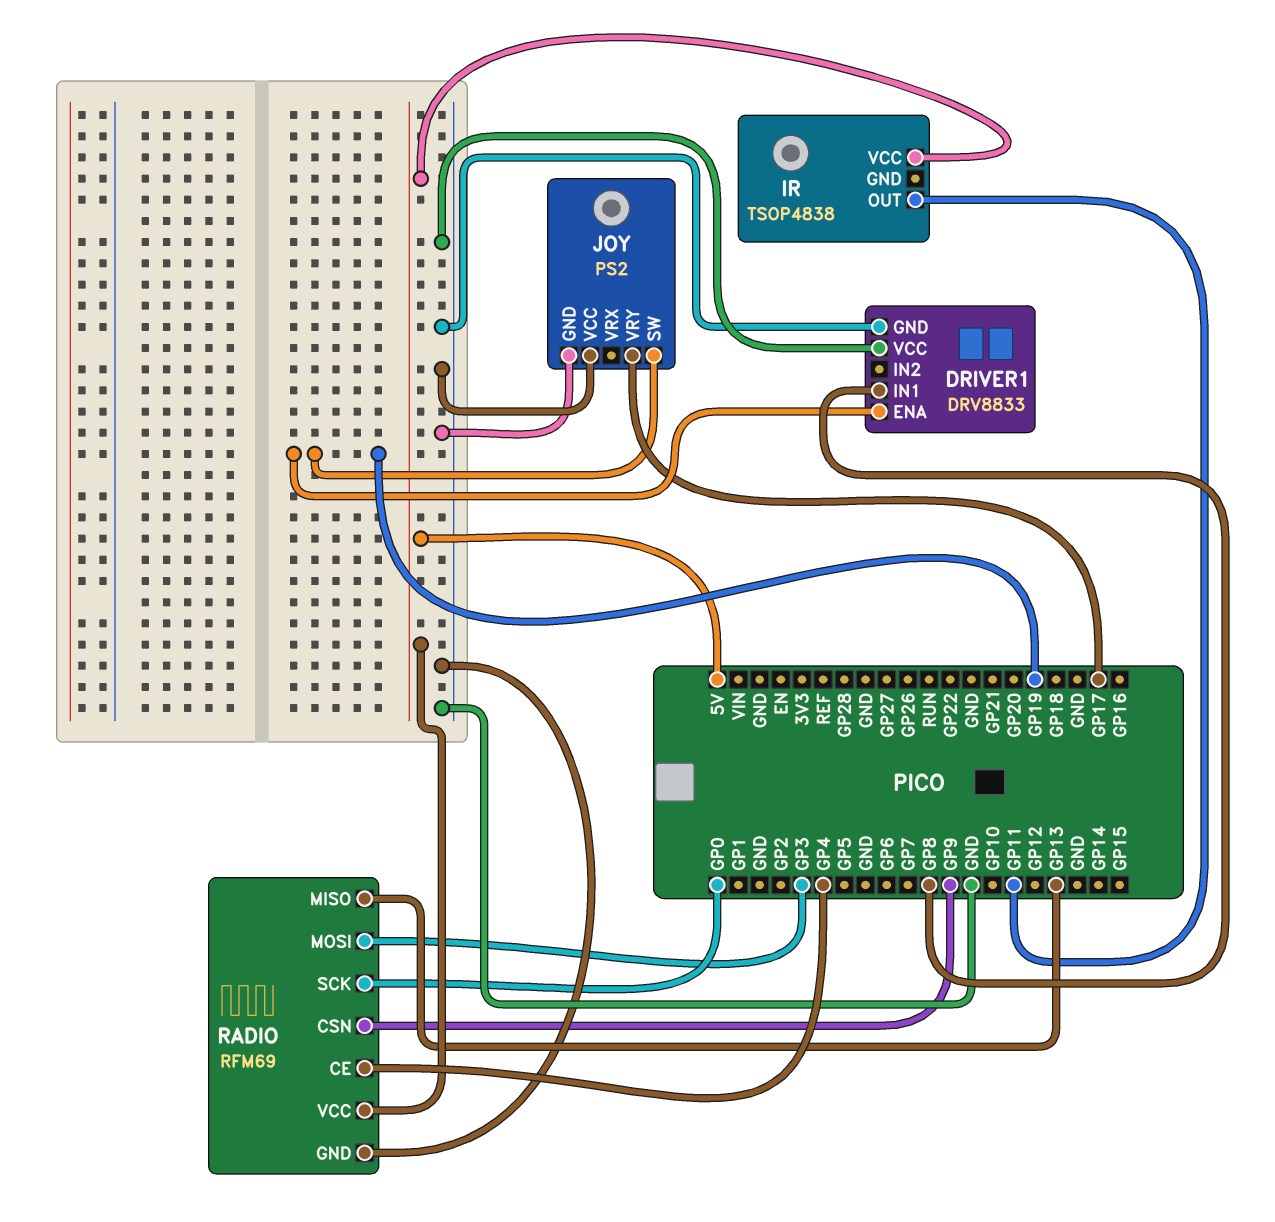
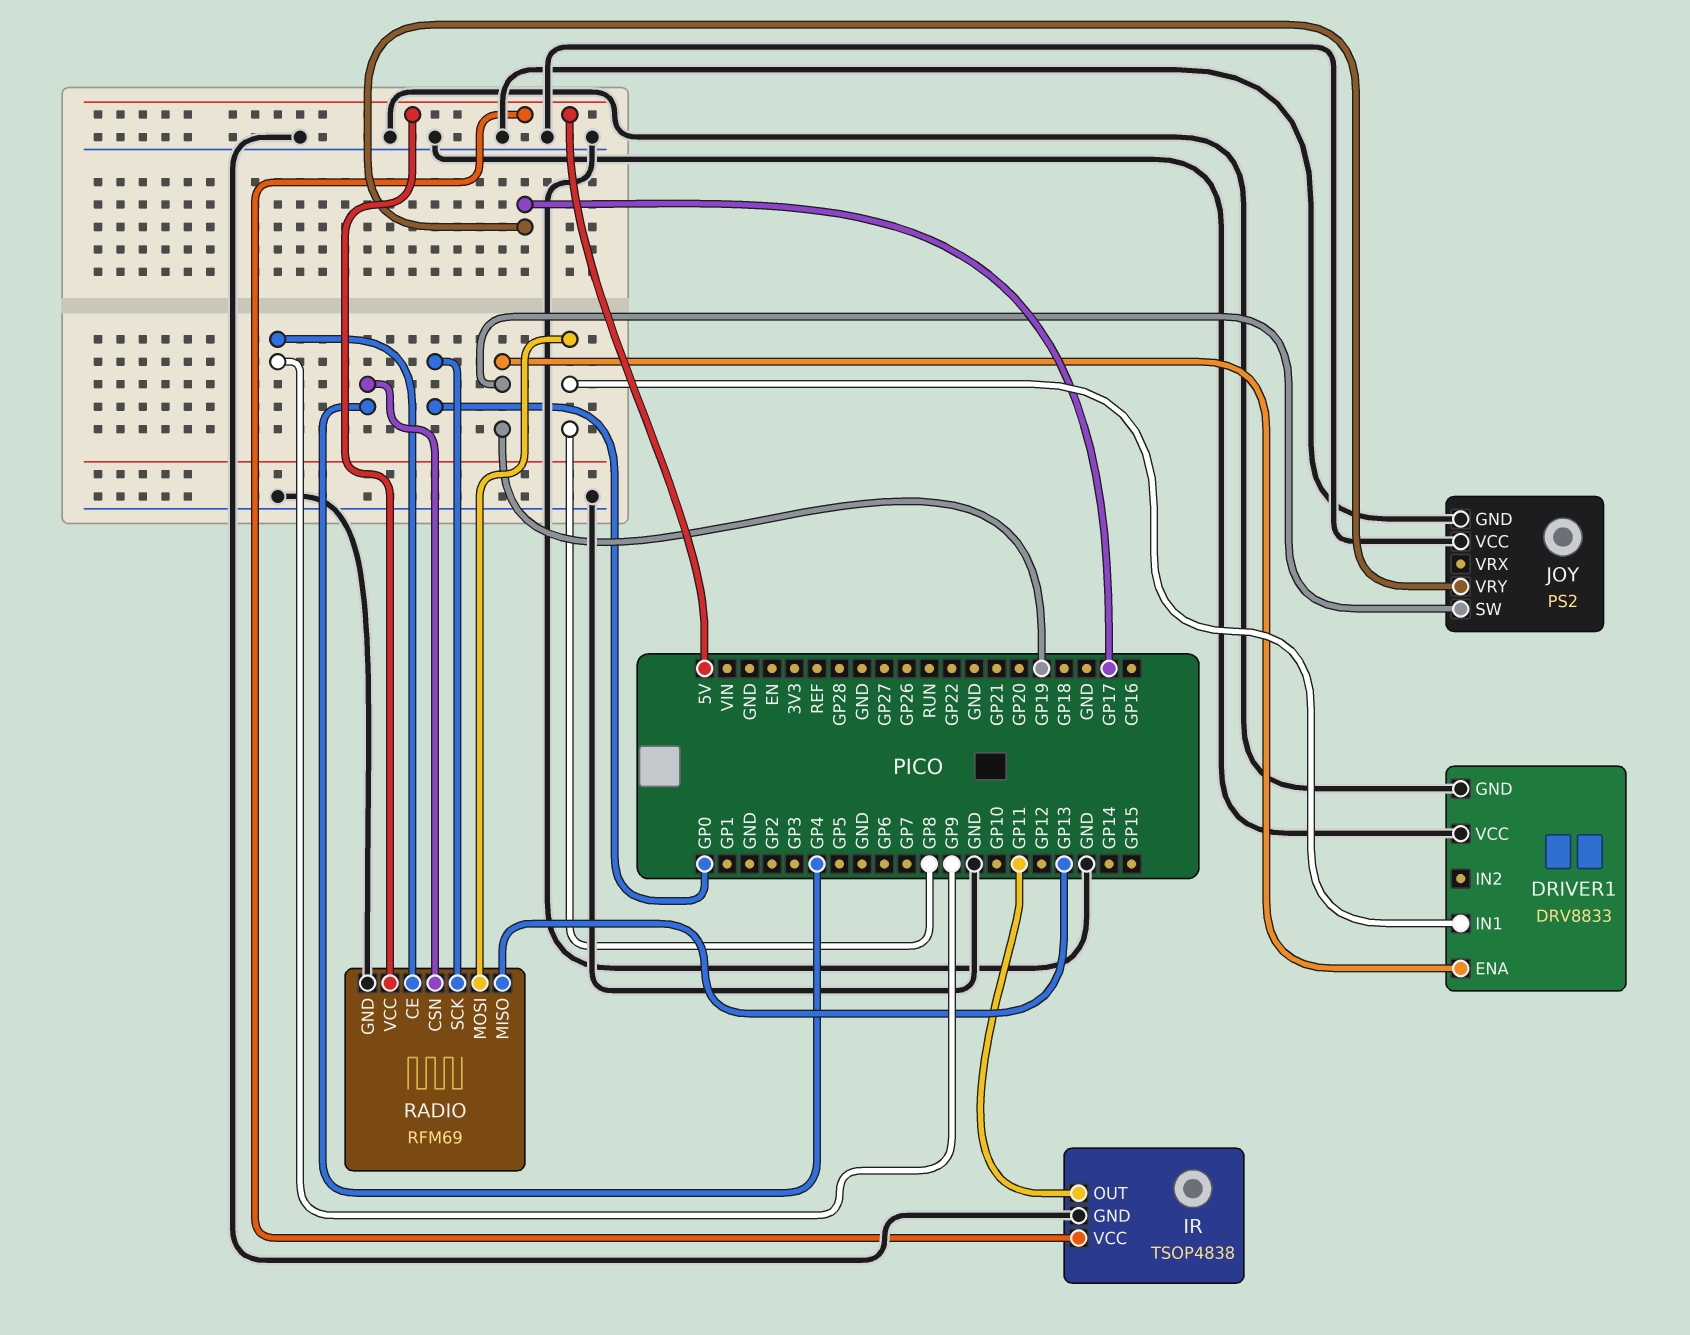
IR pin GND: none -> GND
RADIO pin CE: GP4 -> GP9
RADIO pin CSN: GP9 -> GP4
RADIO pin MOSI: GP3 -> GP8

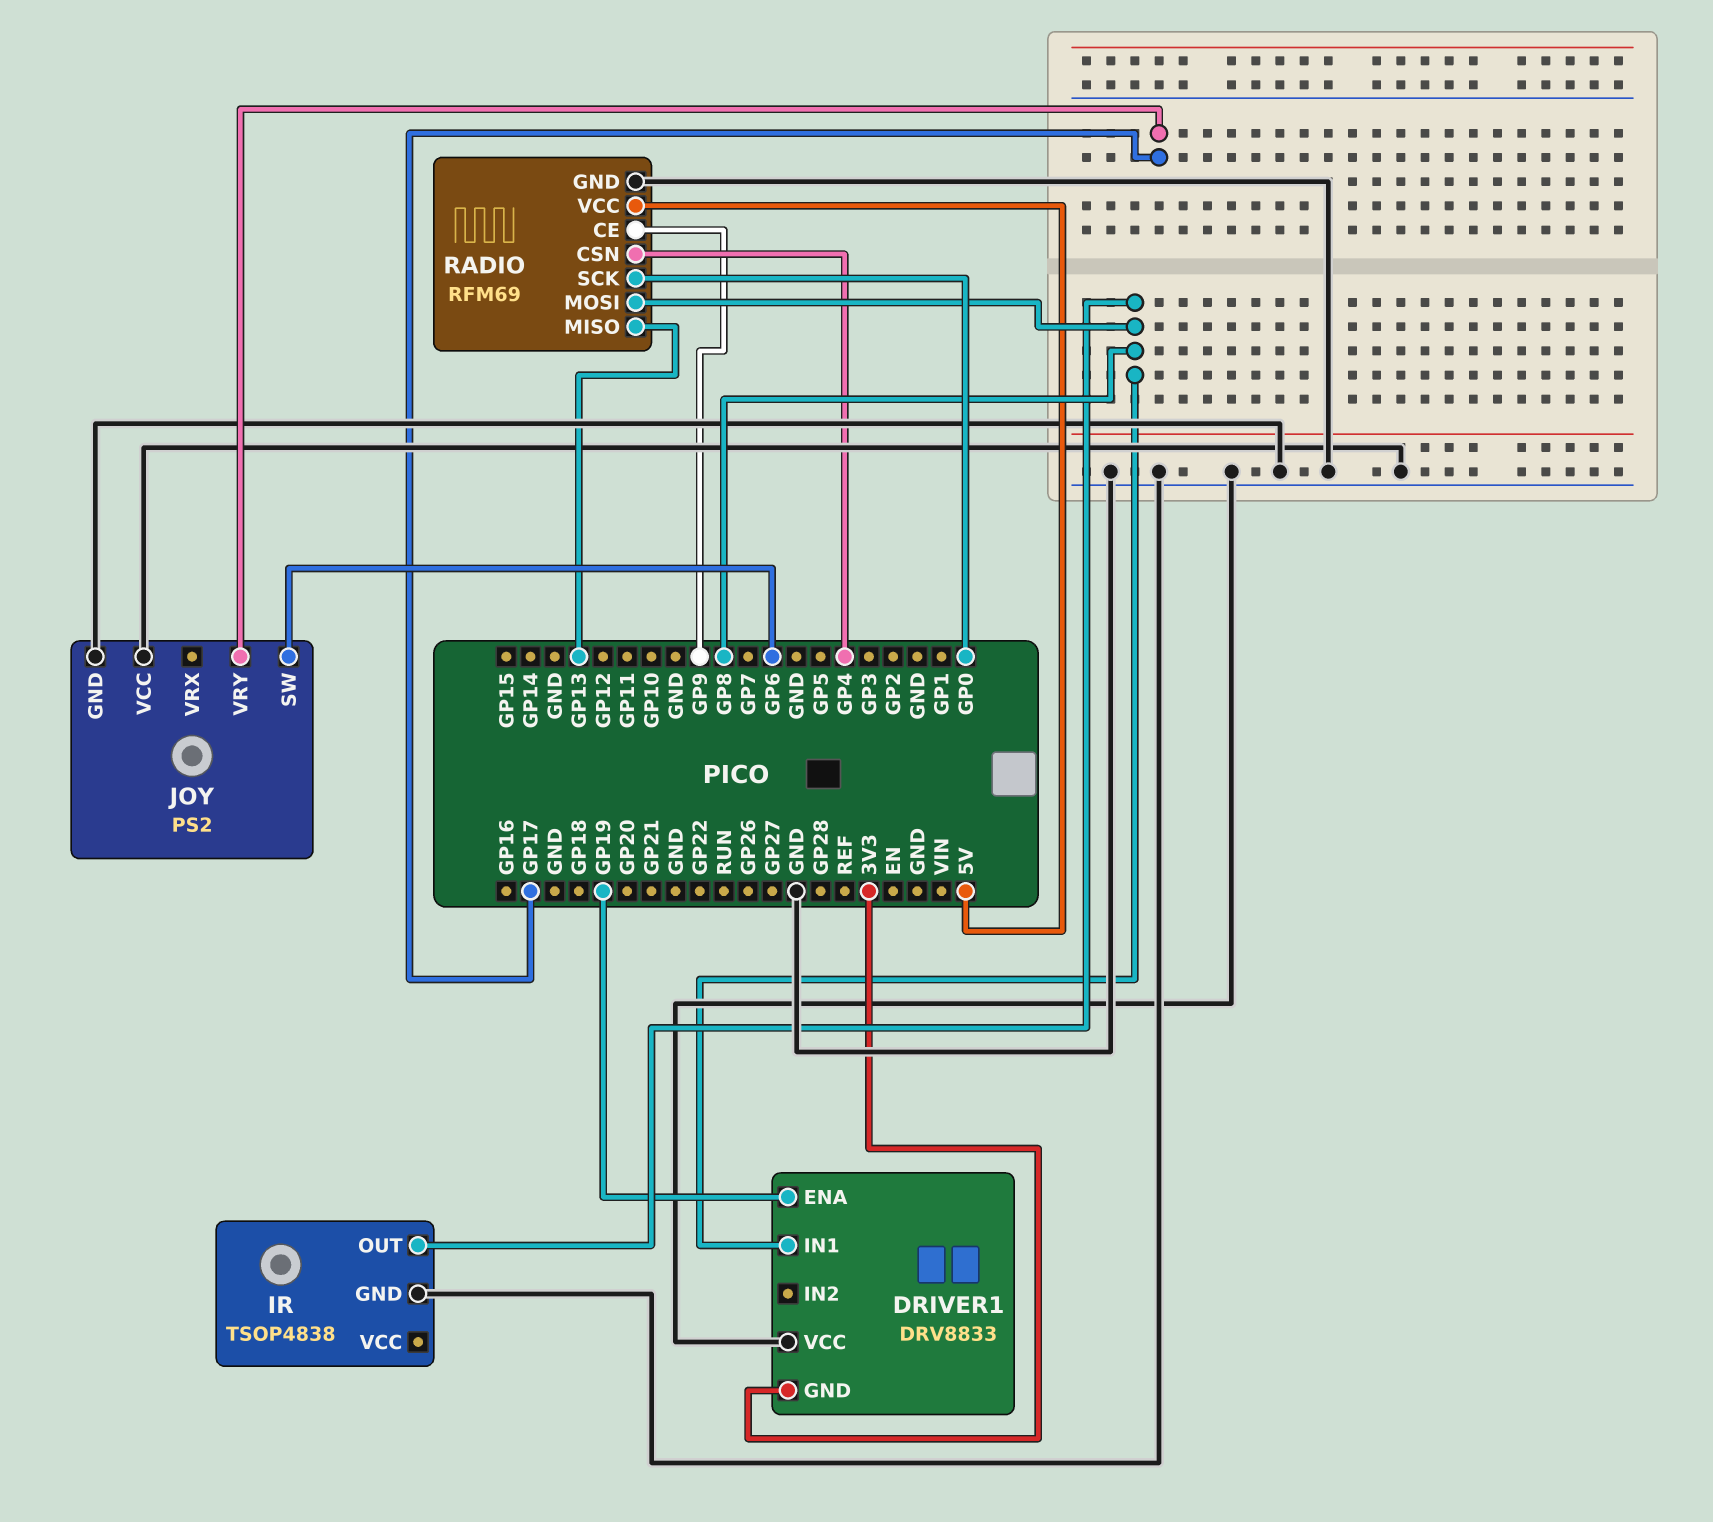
DRIVER1 pin GND: GND -> 3V3
IR pin OUT: GP11 -> GP8
IR pin VCC: 5V -> none
JOY pin SW: GP19 -> GP6

